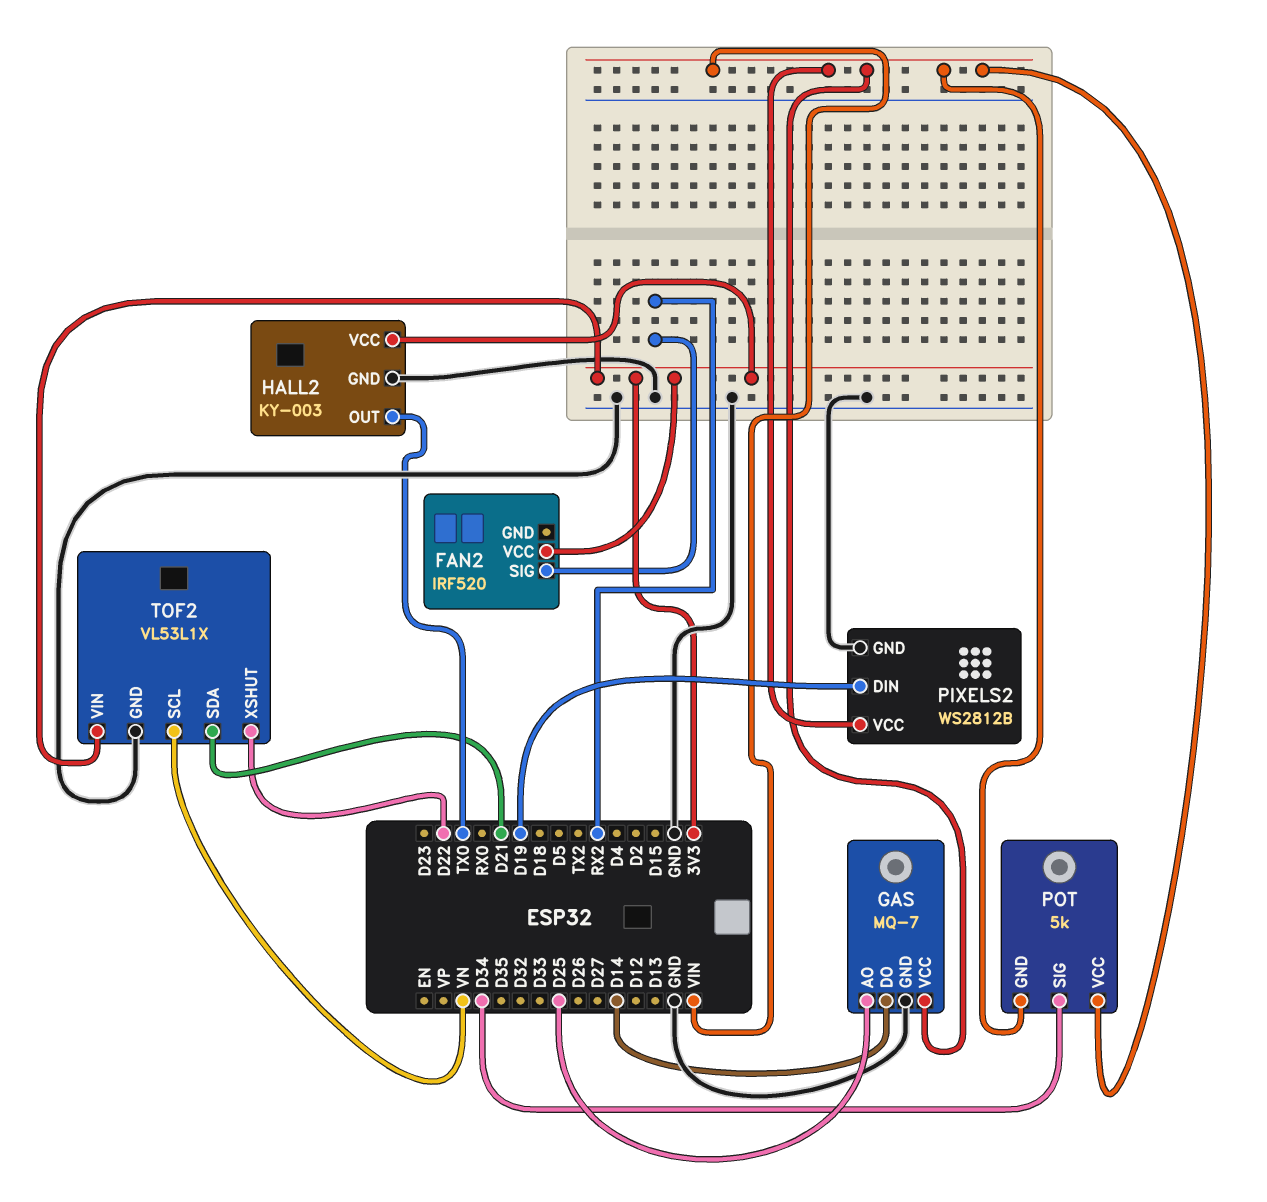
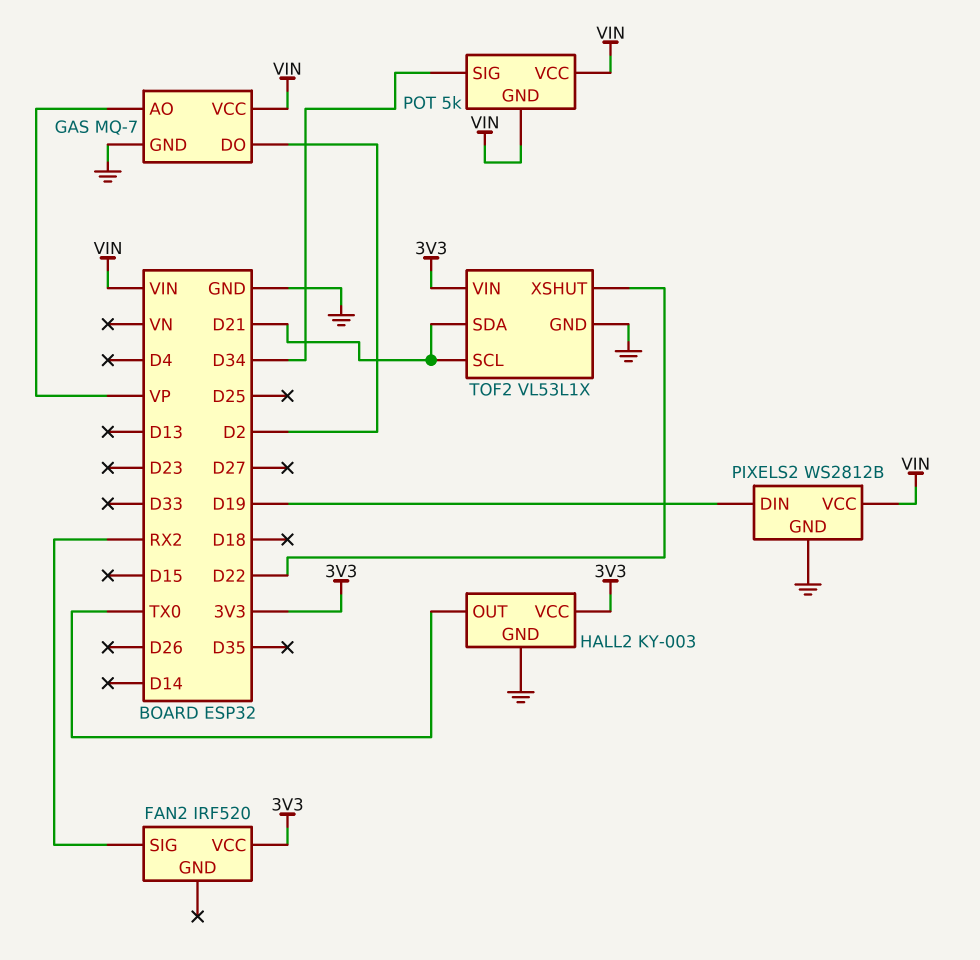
GAS pin AO: D25 -> VP
GAS pin DO: D14 -> D2
TOF2 pin SCL: VN -> D21

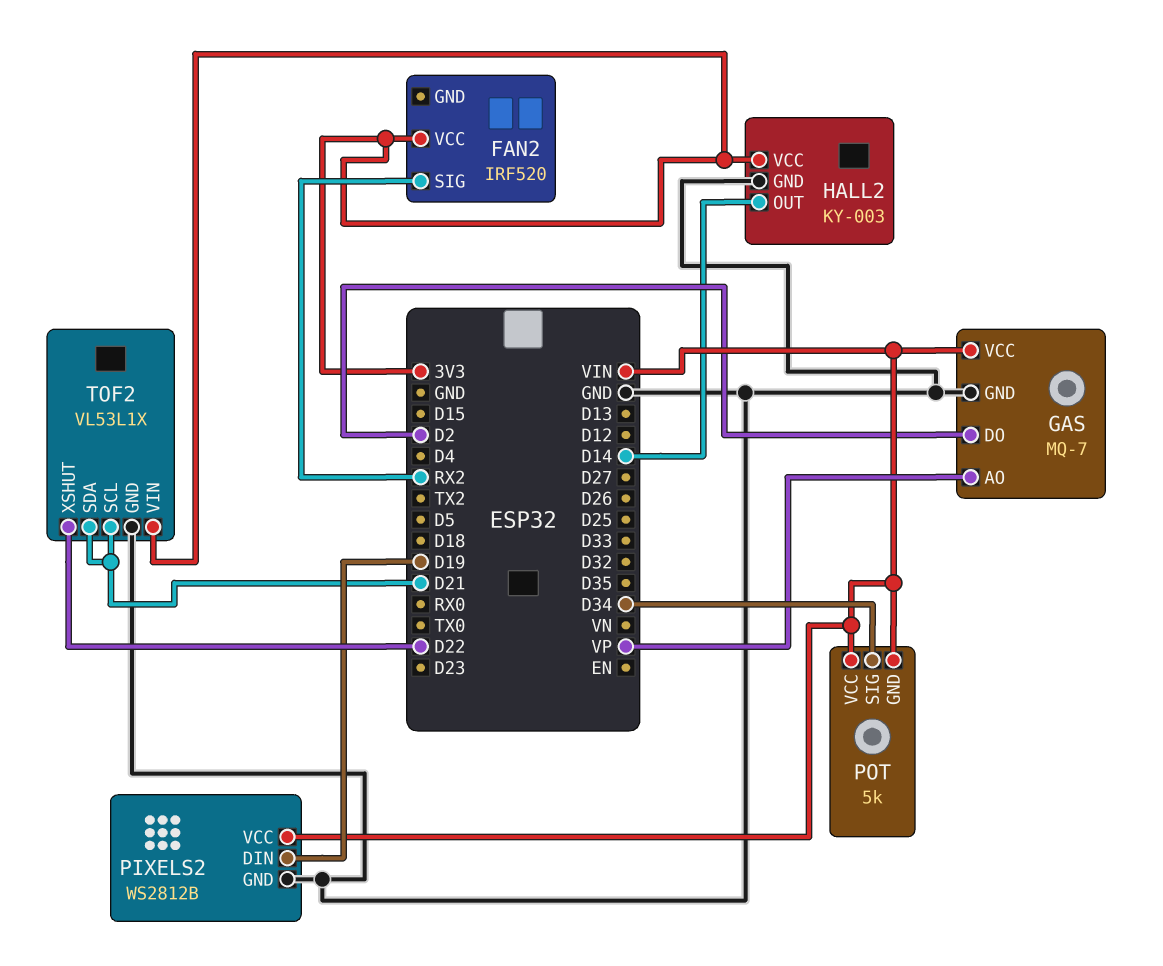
HALL2 pin OUT: TX0 -> D14

